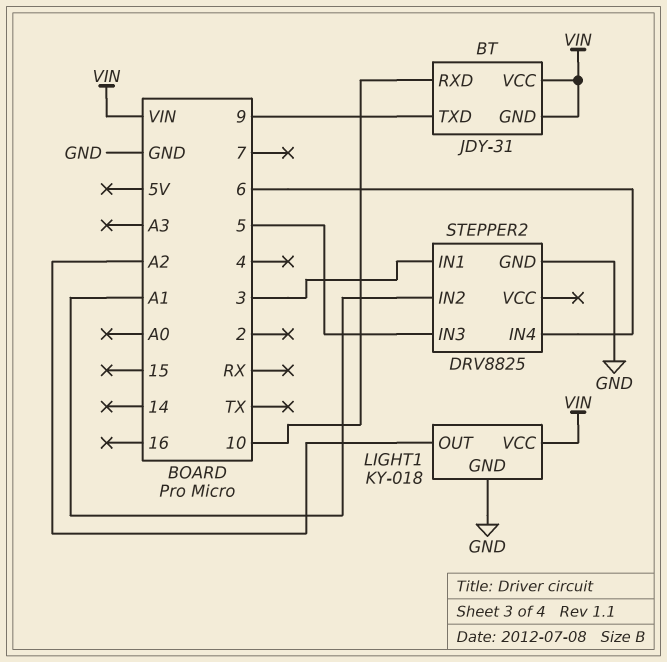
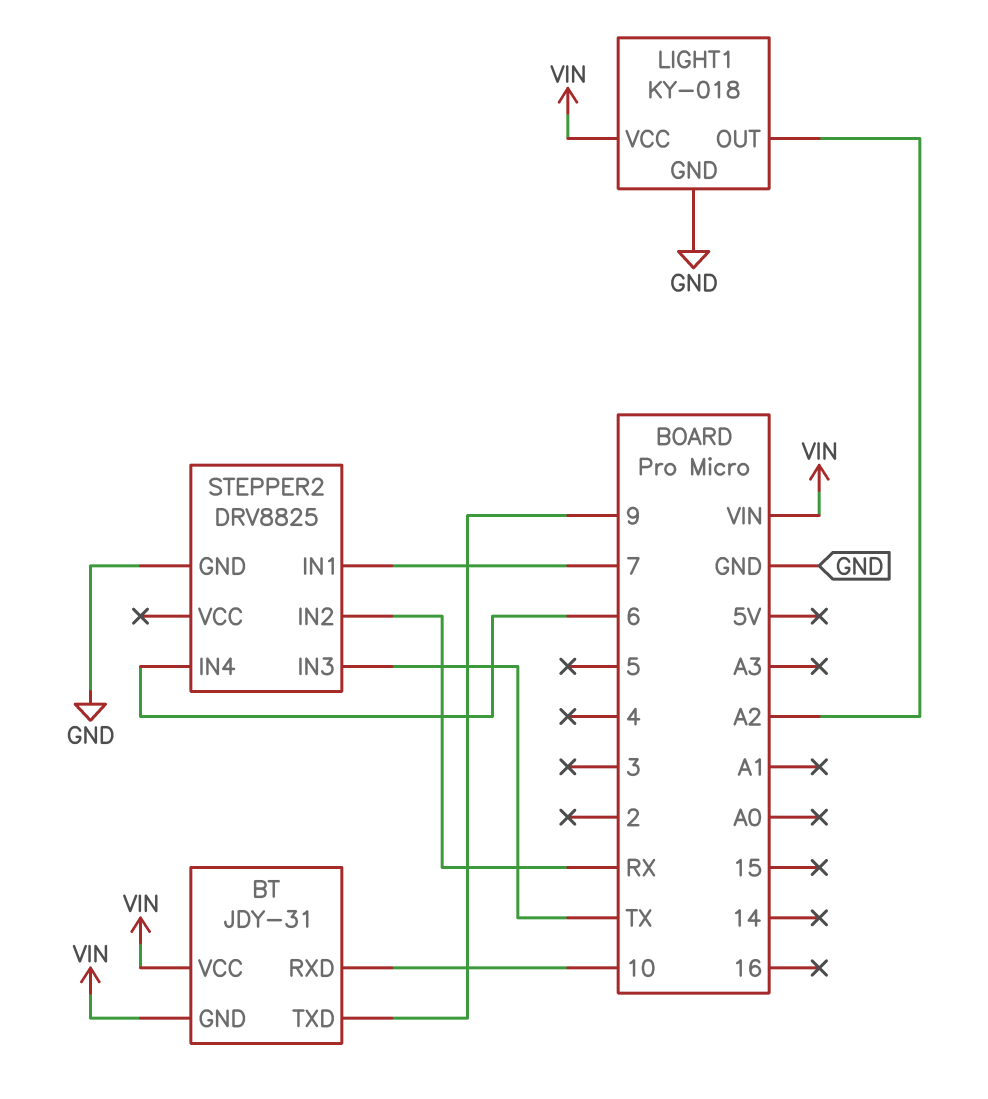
STEPPER2 pin IN1: 3 -> 7
STEPPER2 pin IN2: A1 -> RX
STEPPER2 pin IN3: 5 -> TX

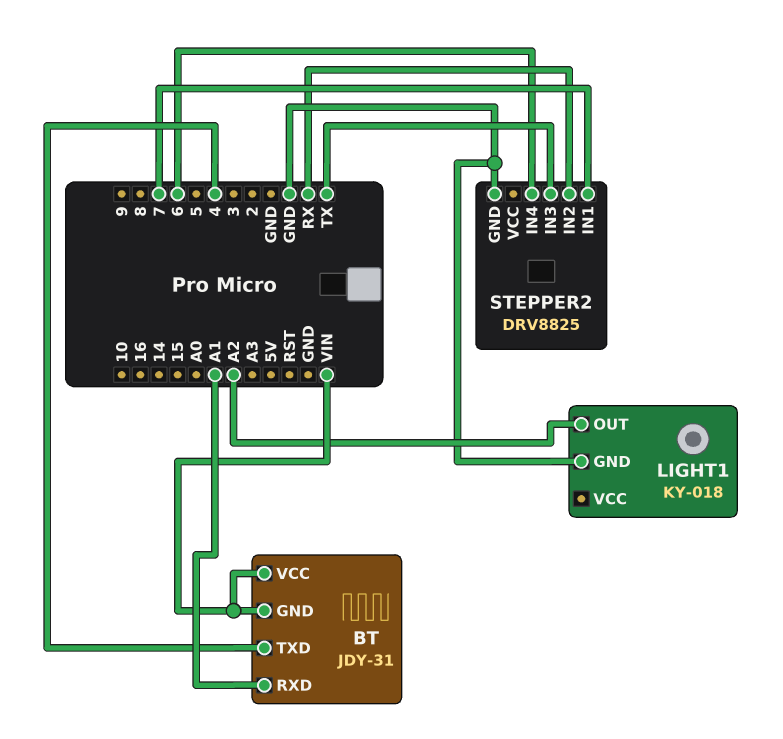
BT pin RXD: 10 -> A1
BT pin TXD: 9 -> 4
LIGHT1 pin VCC: VIN -> none

